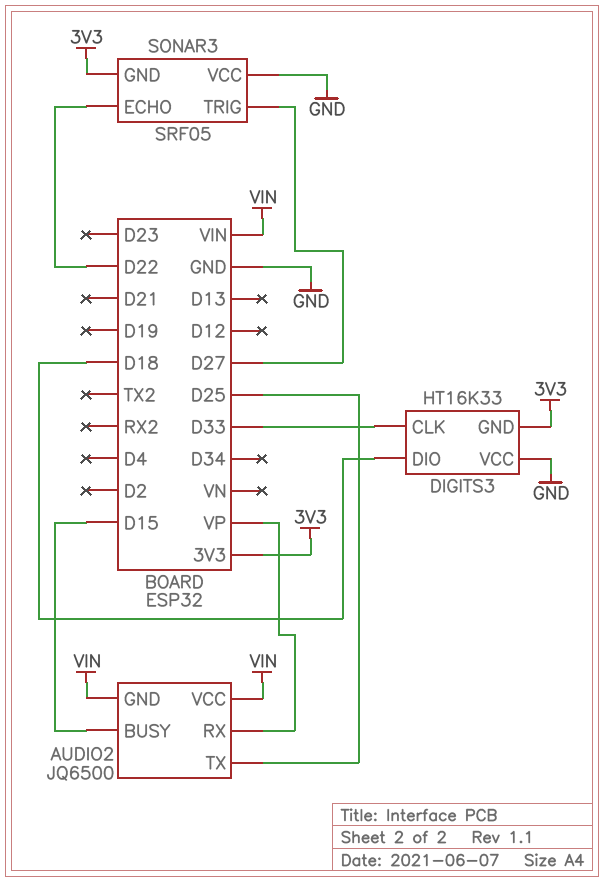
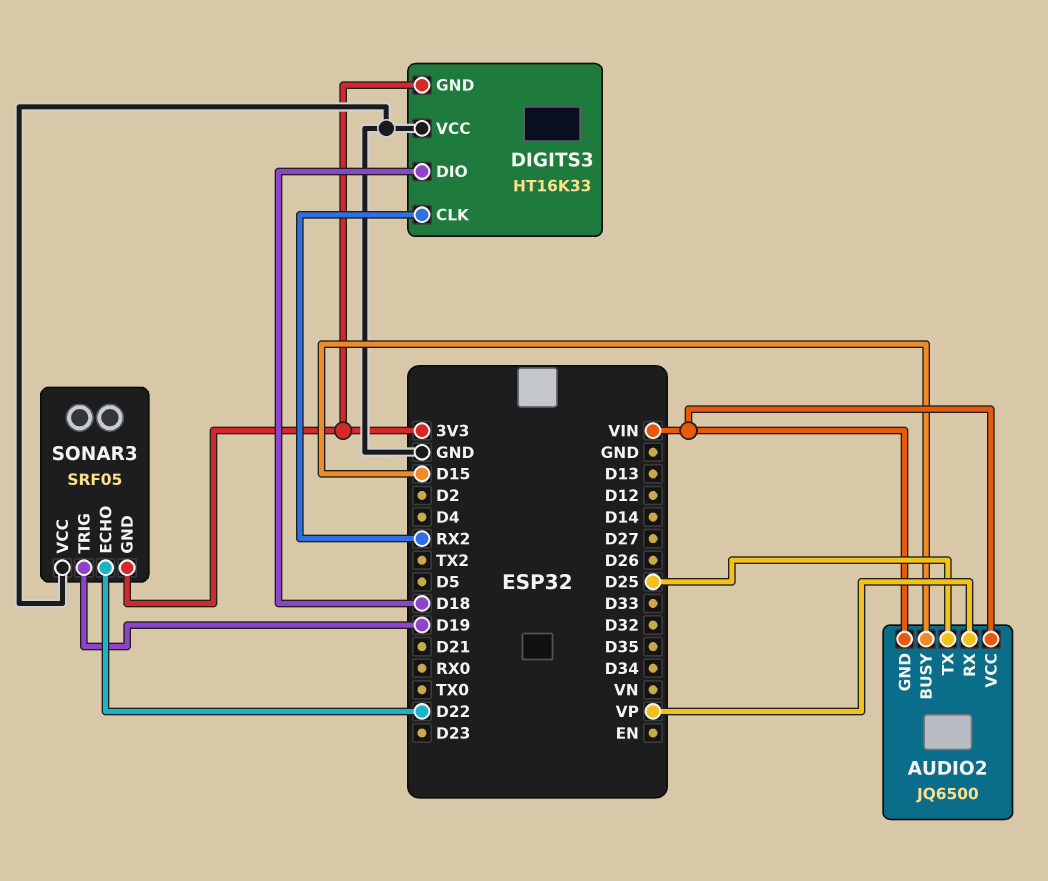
DIGITS3 pin CLK: D33 -> RX2
SONAR3 pin TRIG: D27 -> D19

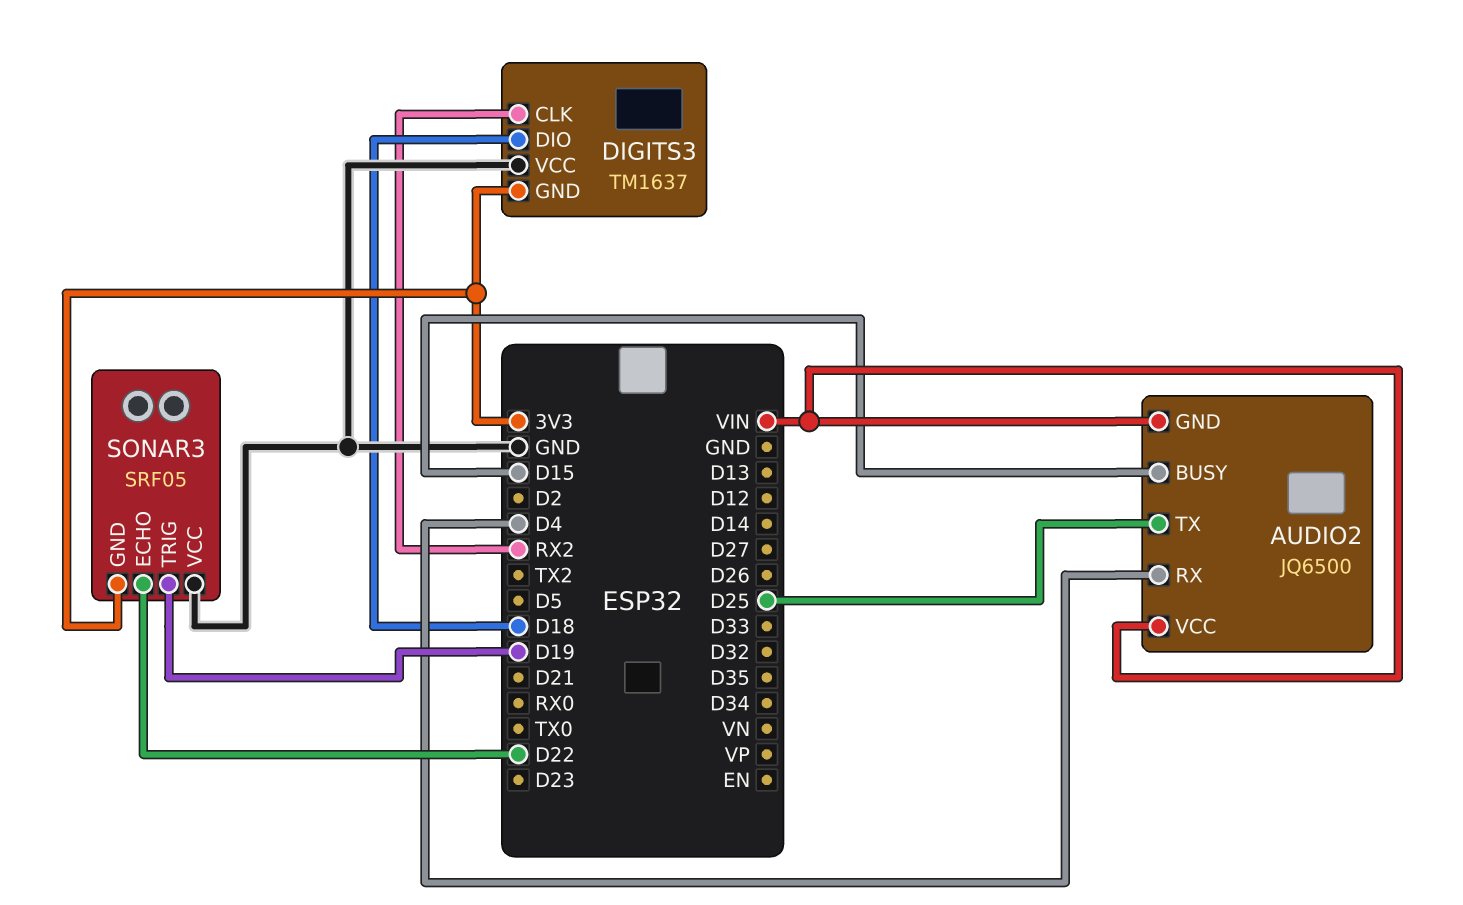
AUDIO2 pin RX: VP -> D4
DIGITS3: HT16K33 -> TM1637

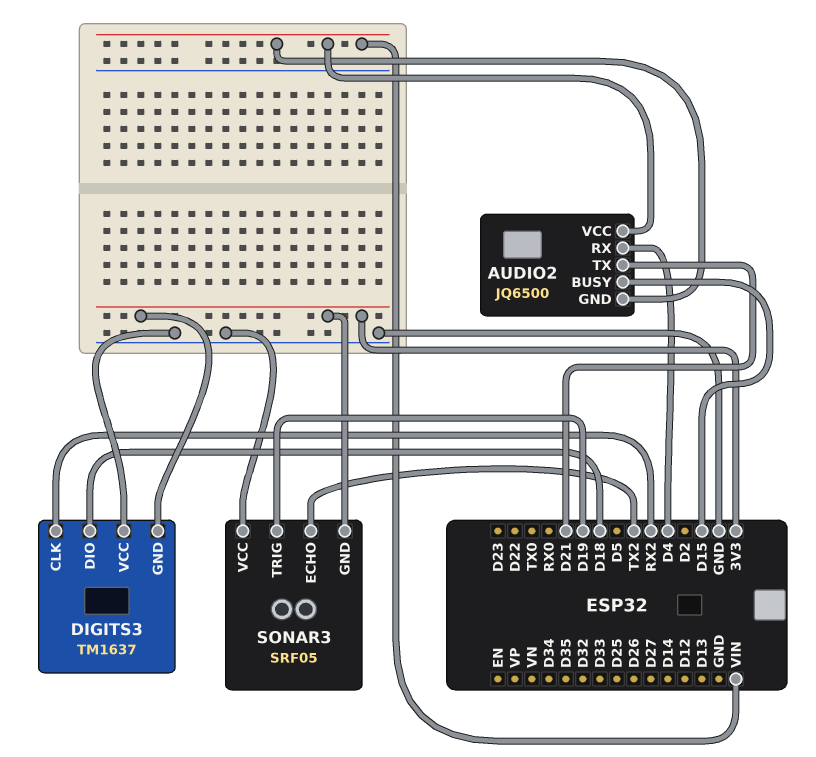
AUDIO2 pin TX: D25 -> D21
SONAR3 pin ECHO: D22 -> TX2

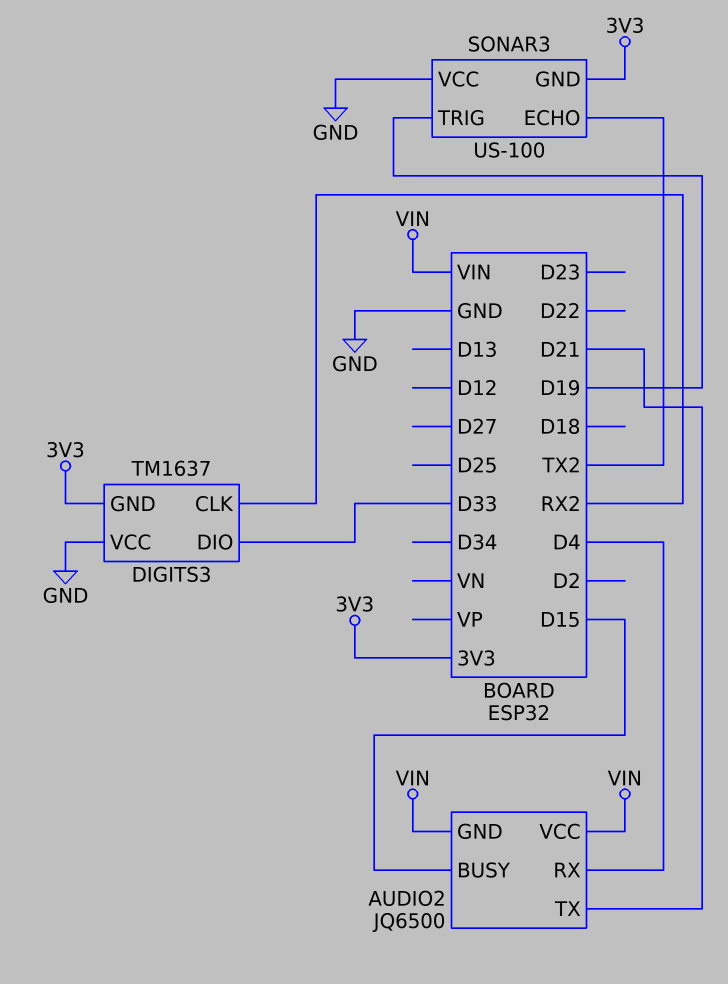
DIGITS3 pin DIO: D18 -> D33
SONAR3: SRF05 -> US-100

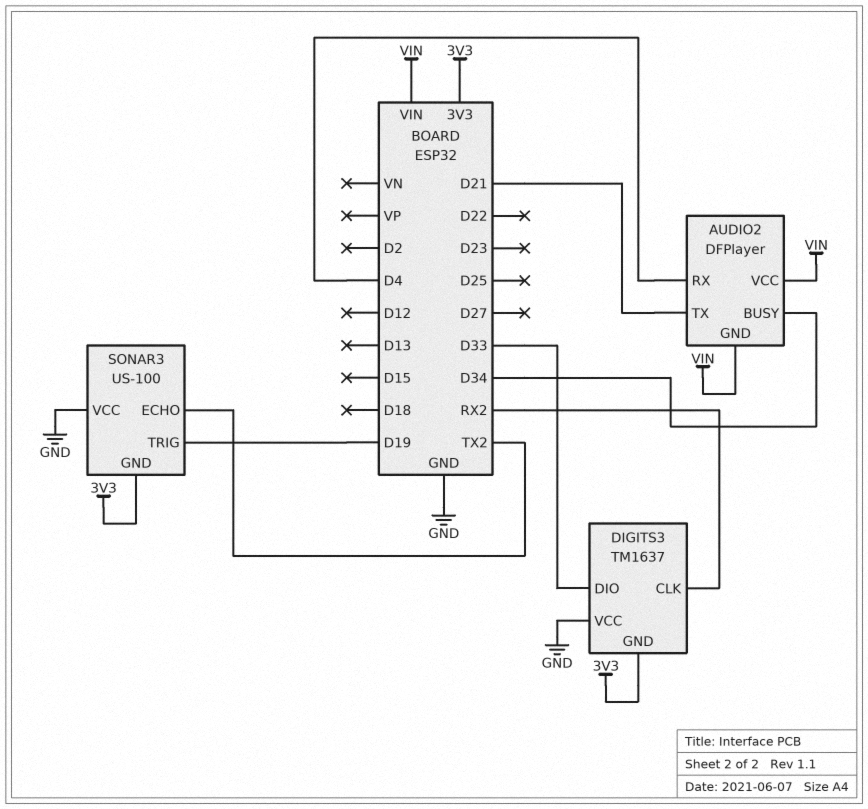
AUDIO2: JQ6500 -> DFPlayer
AUDIO2 pin BUSY: D15 -> D34

